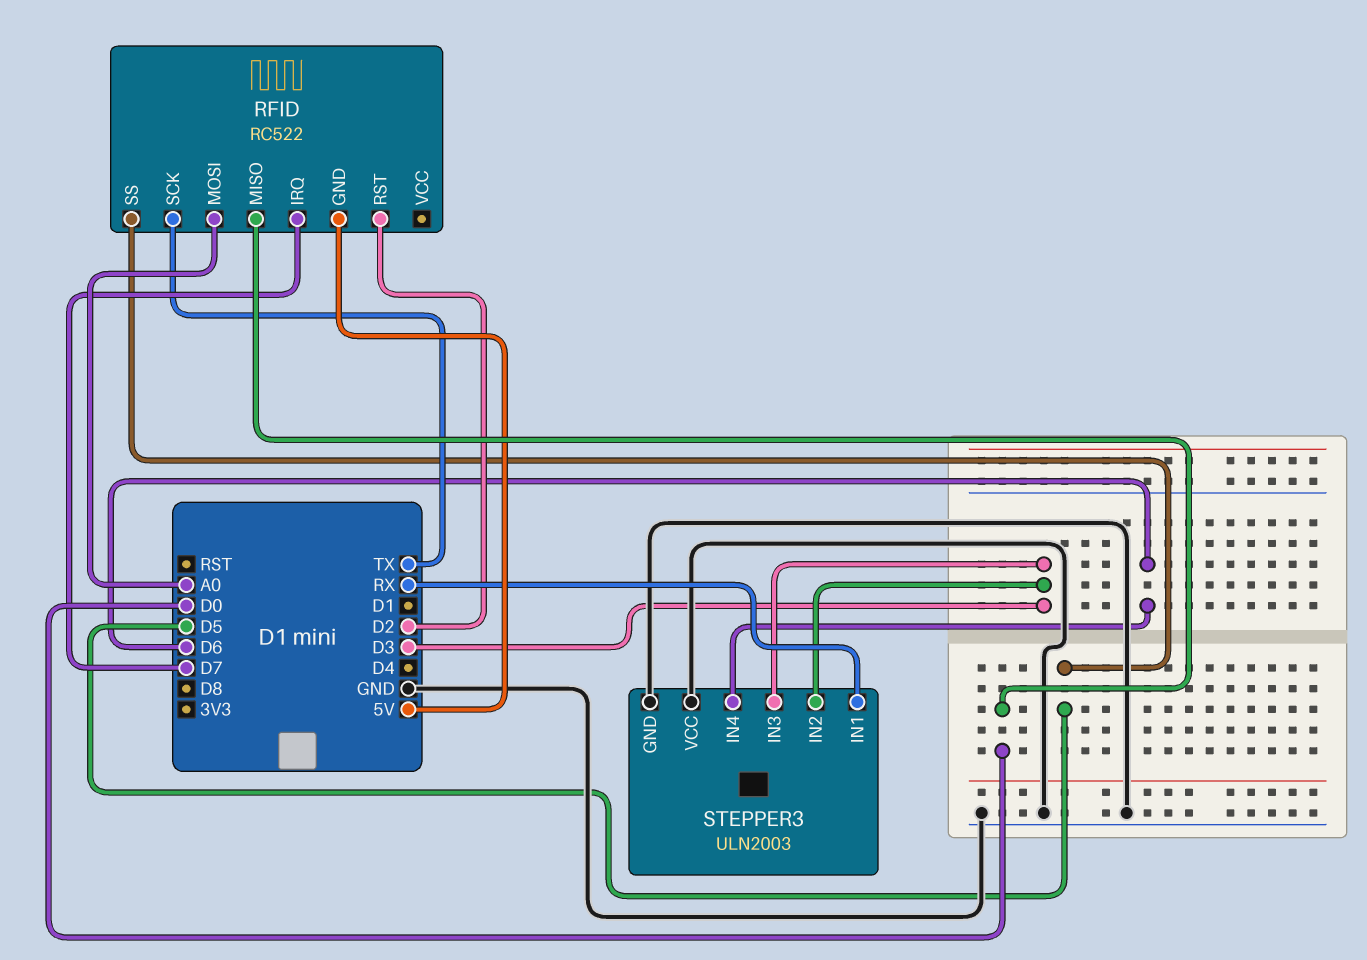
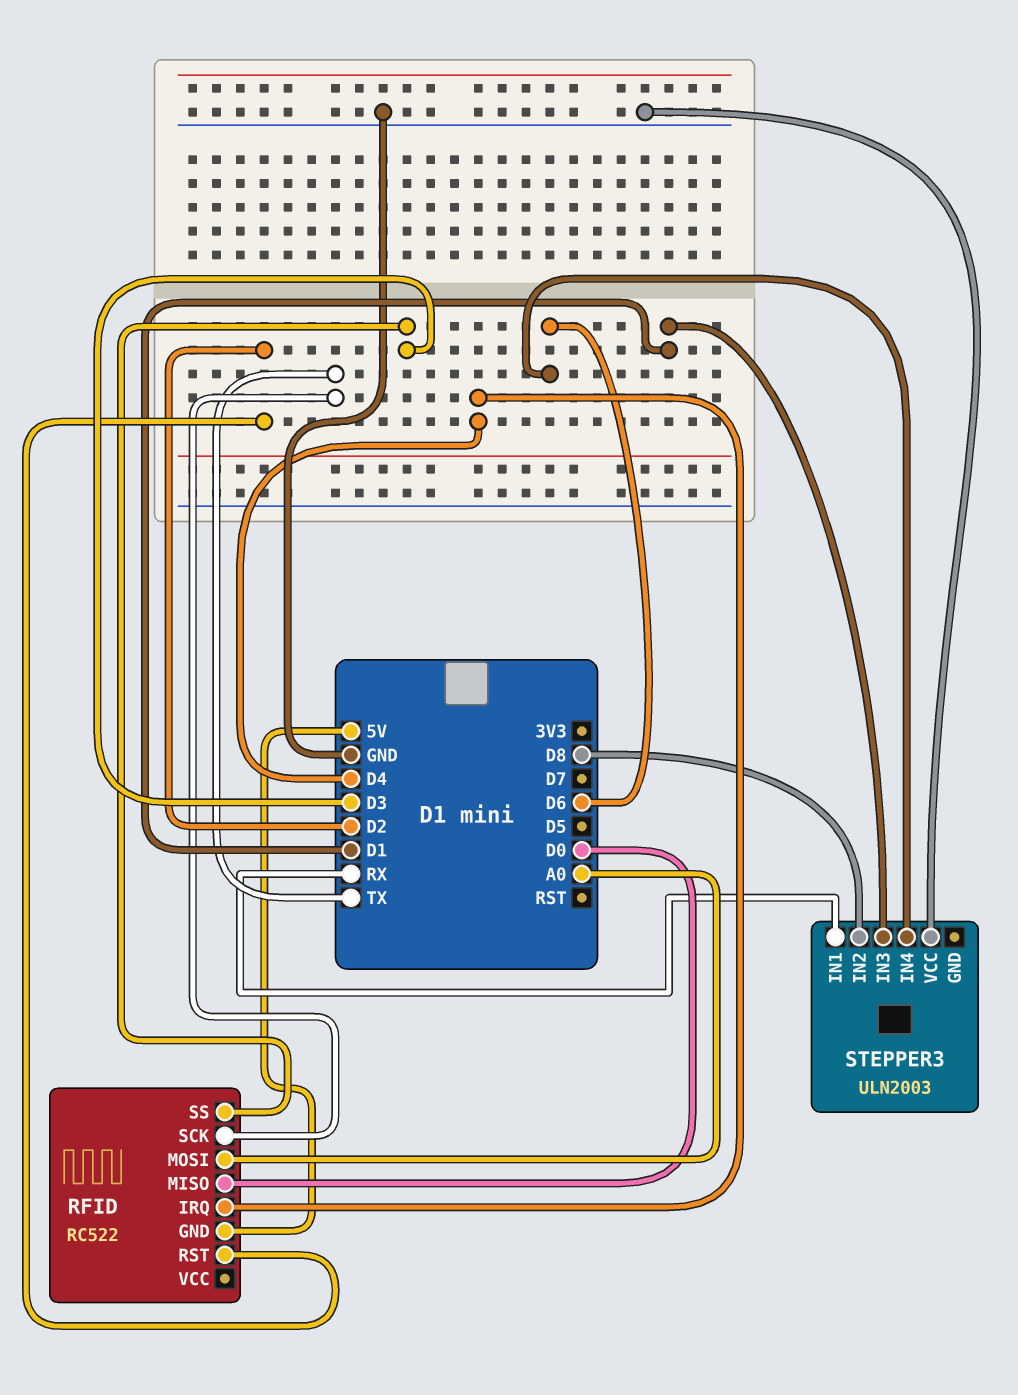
RFID pin IRQ: D7 -> D4
RFID pin SS: D5 -> D3
STEPPER3 pin GND: GND -> none
STEPPER3 pin IN2: D3 -> D8
STEPPER3 pin IN3: D3 -> D1

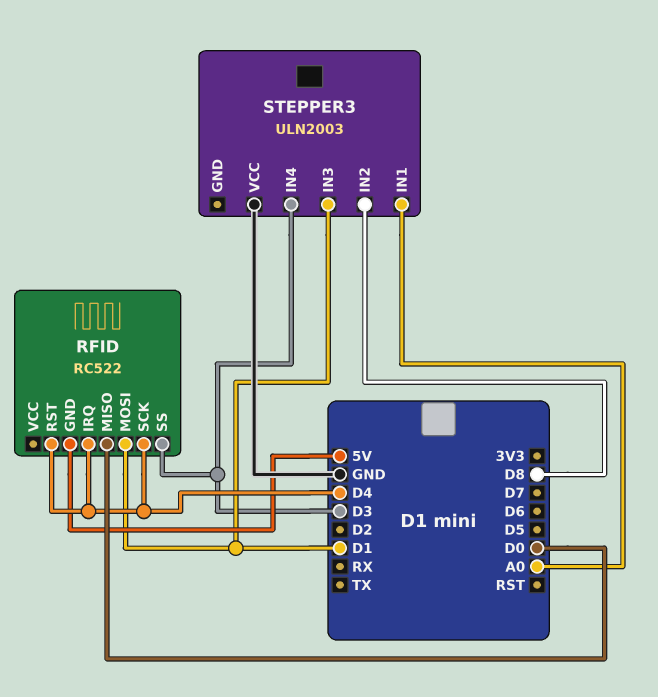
RFID pin MOSI: A0 -> D1
RFID pin RST: D2 -> D4
RFID pin SCK: TX -> D4
STEPPER3 pin IN1: RX -> A0
STEPPER3 pin IN4: D6 -> D3

